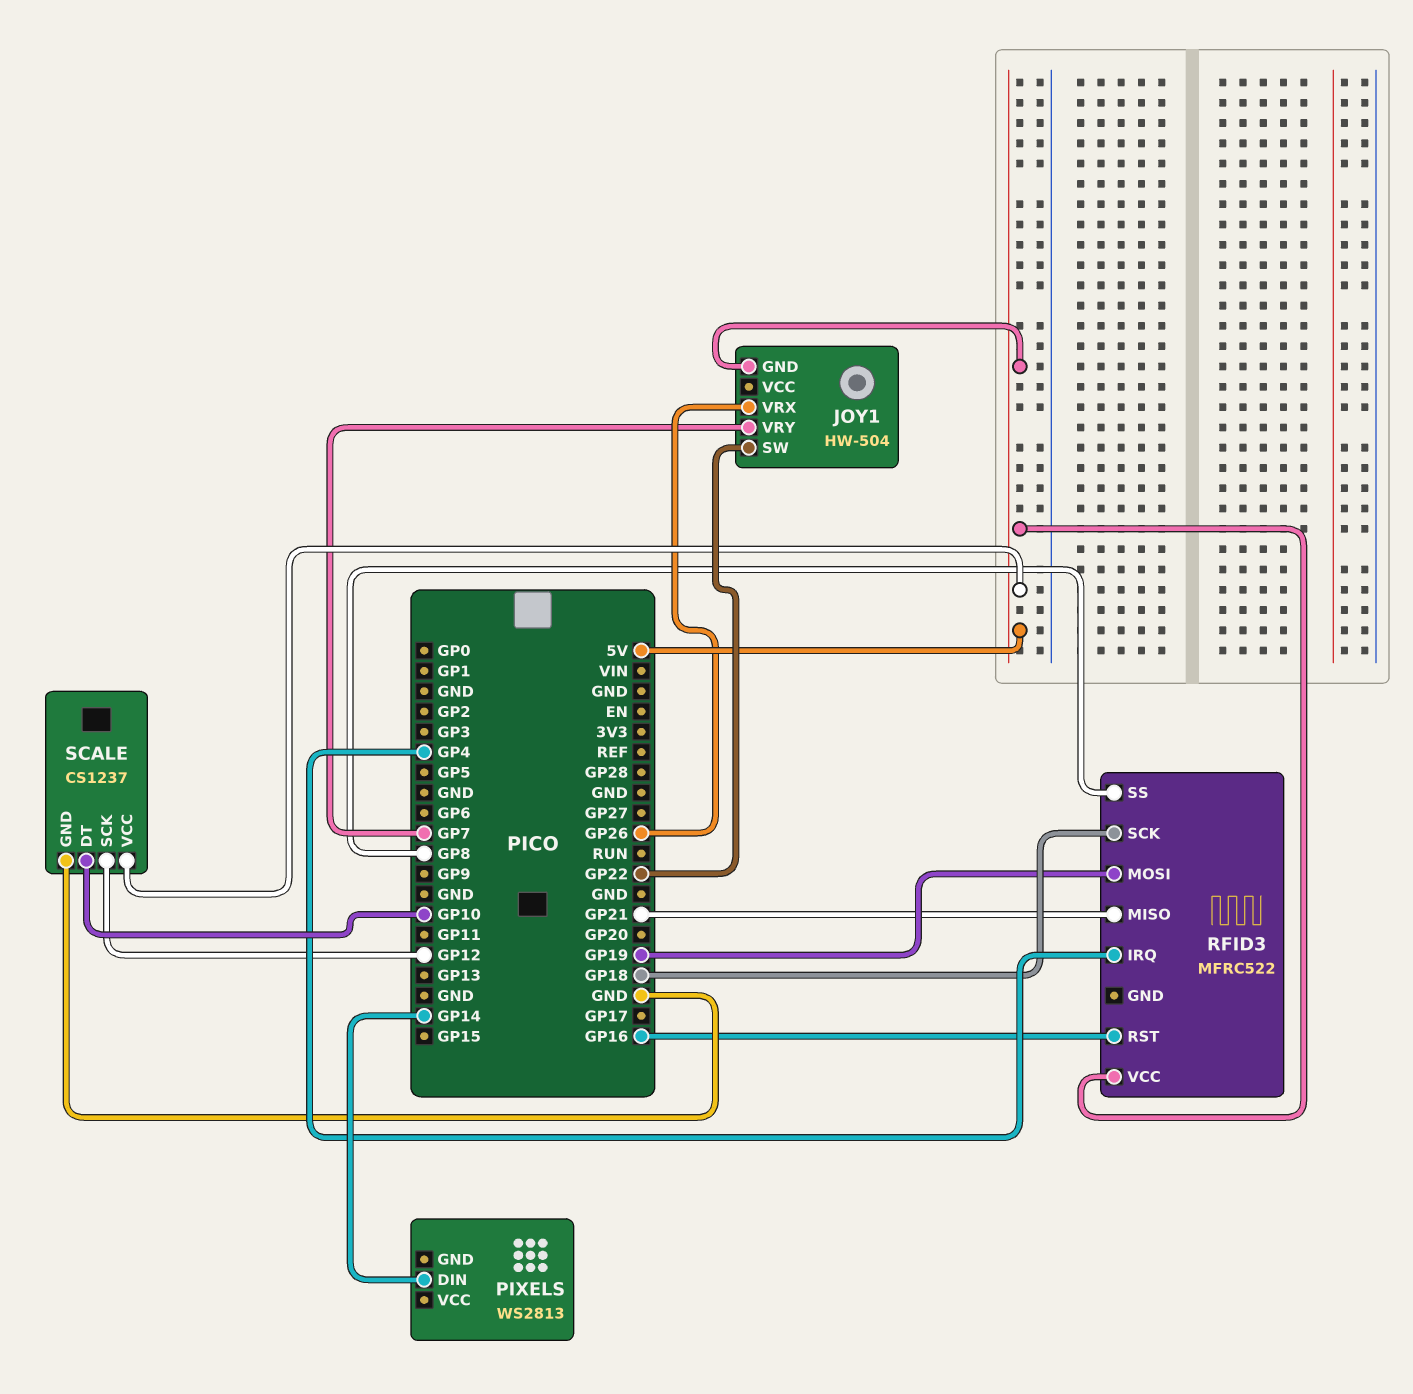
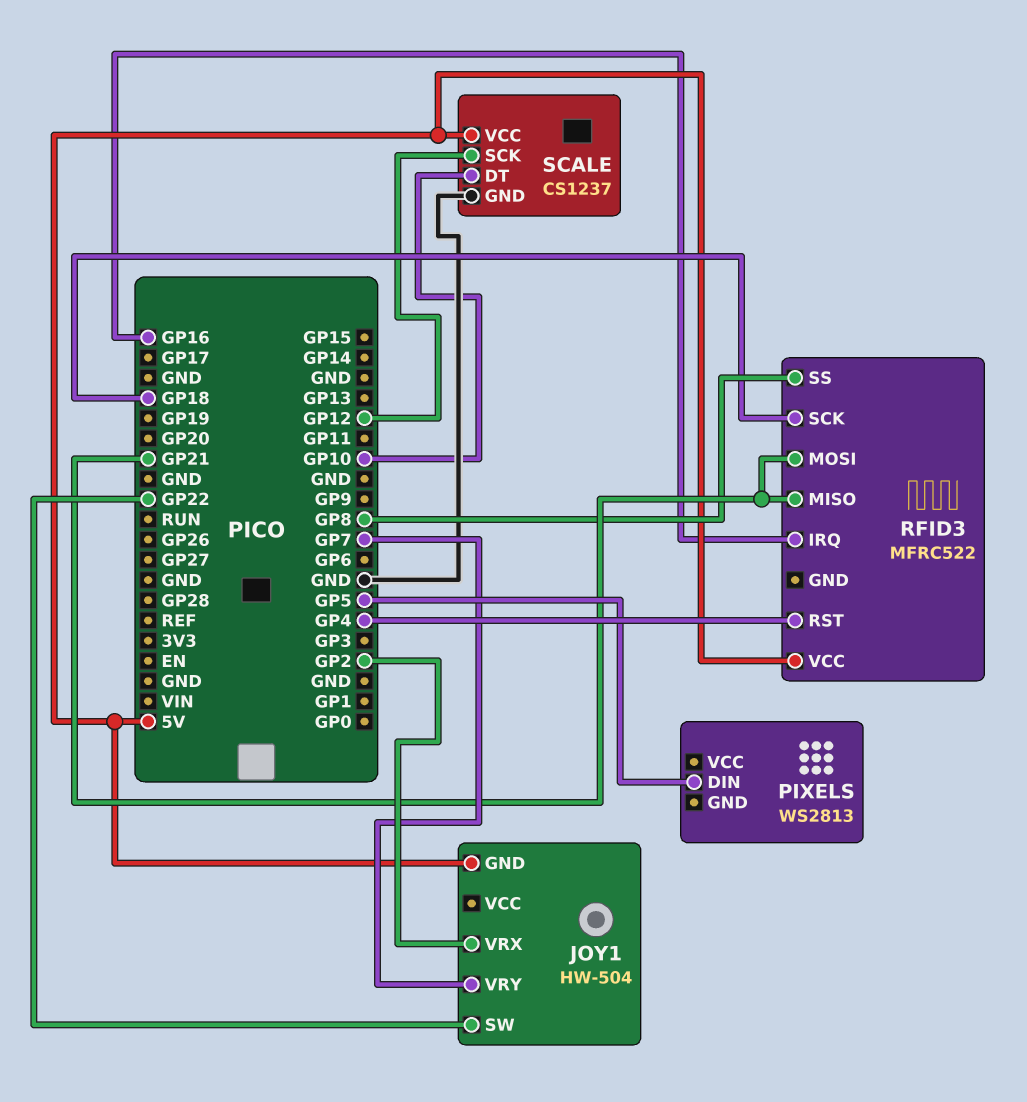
JOY1 pin VRX: GP26 -> GP2
PIXELS pin DIN: GP14 -> GP5
RFID3 pin IRQ: GP4 -> GP16
RFID3 pin MOSI: GP19 -> GP21
RFID3 pin RST: GP16 -> GP4

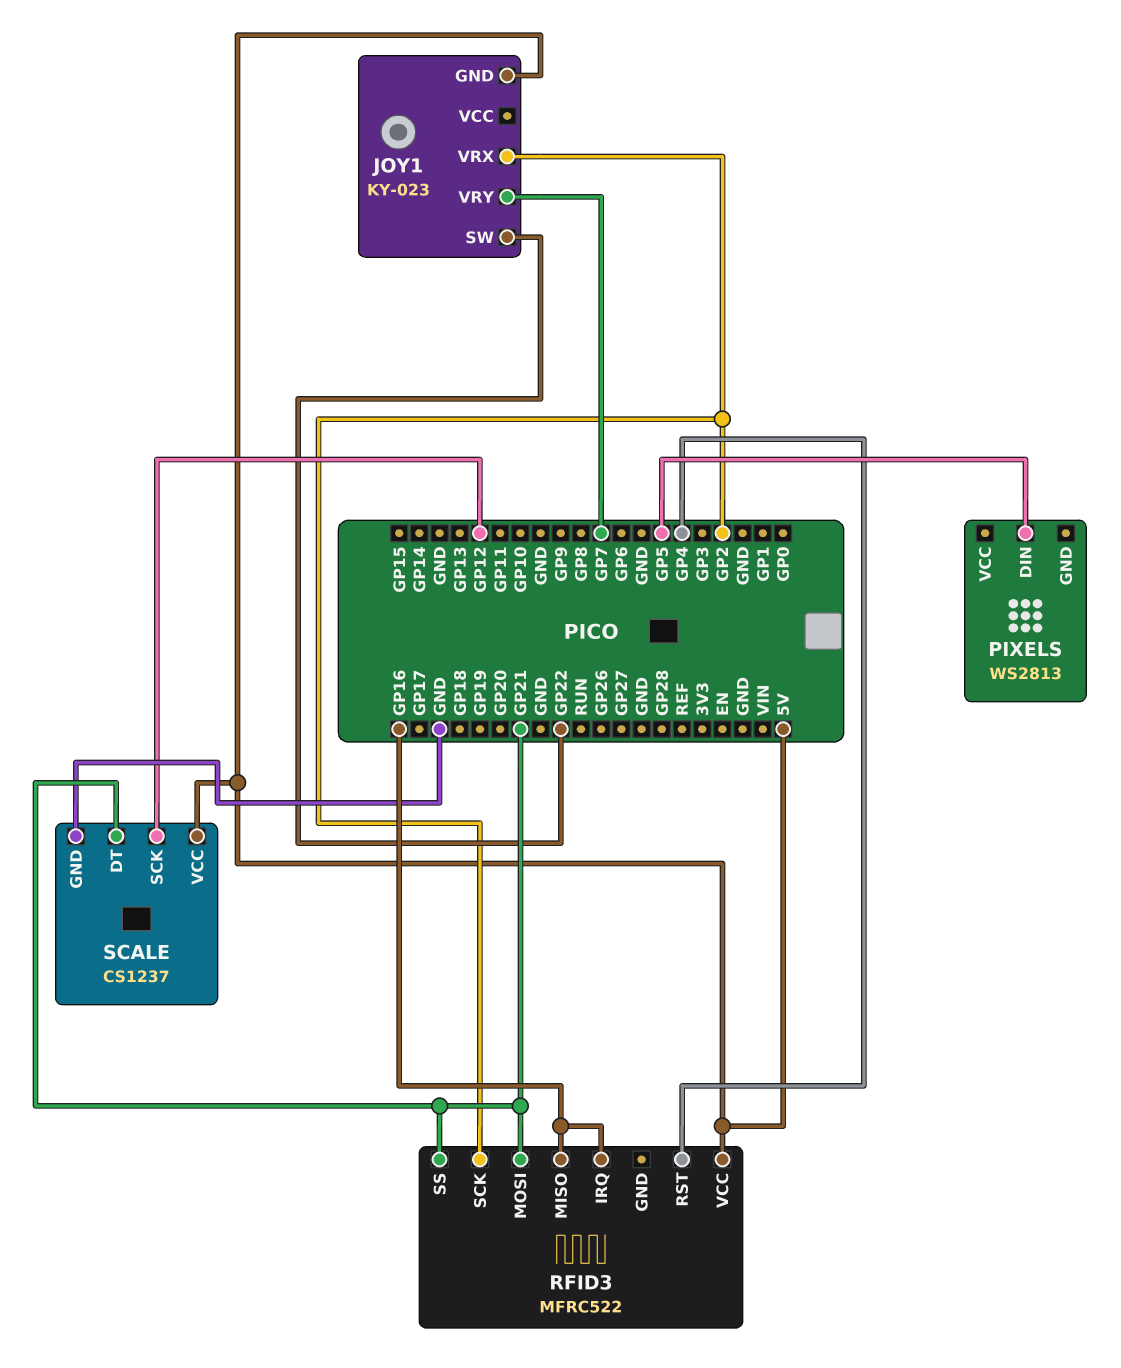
JOY1: HW-504 -> KY-023
RFID3 pin MISO: GP21 -> GP16
RFID3 pin SCK: GP18 -> GP2
RFID3 pin SS: GP8 -> GP21
SCALE pin DT: GP10 -> GP21

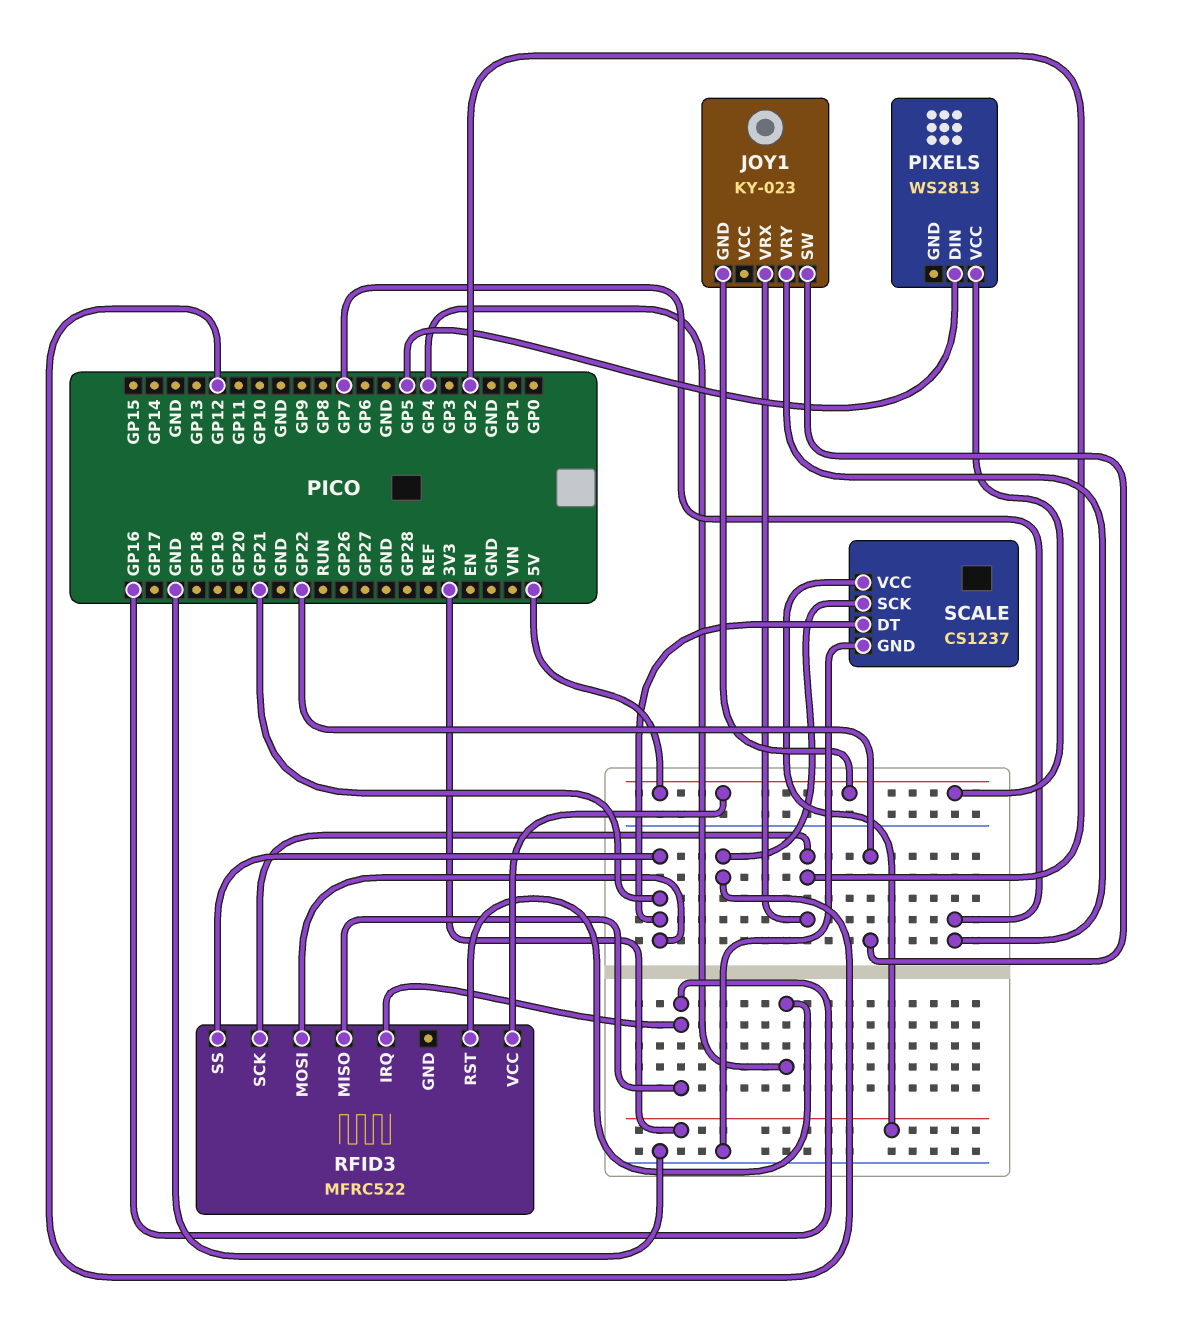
PIXELS pin VCC: none -> 5V
SCALE pin VCC: 5V -> 3V3

